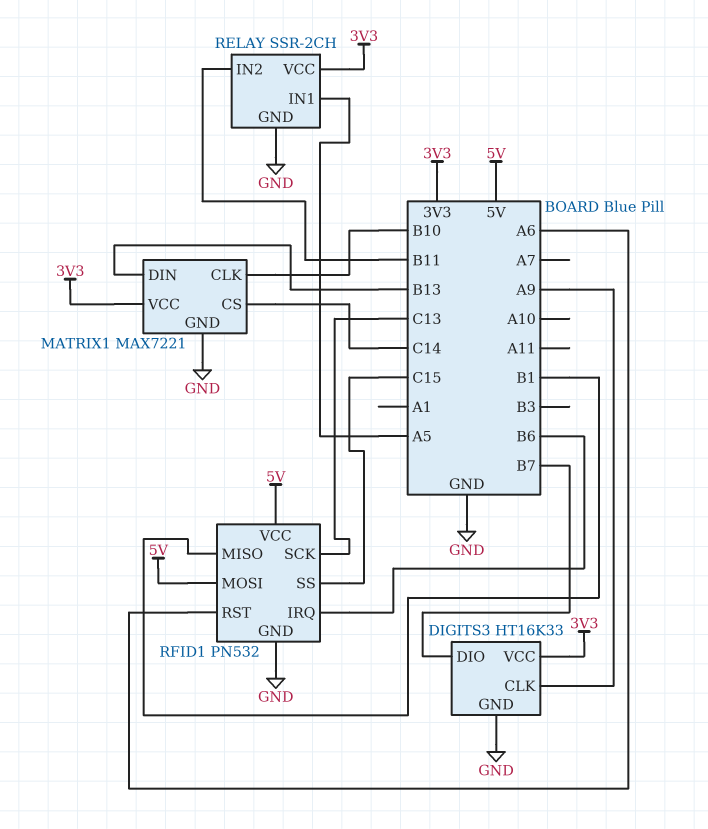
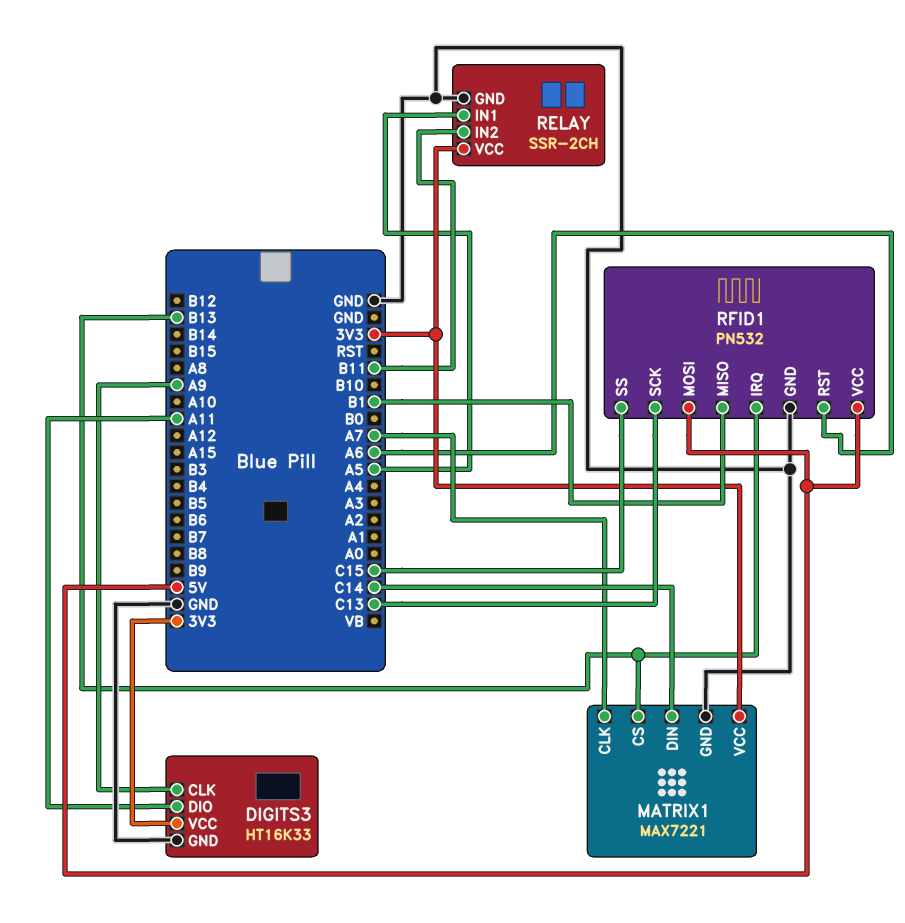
DIGITS3 pin DIO: B7 -> A11
MATRIX1 pin CLK: B10 -> A7
MATRIX1 pin CS: C14 -> B13
MATRIX1 pin DIN: B13 -> C14
RFID1 pin IRQ: B6 -> B13

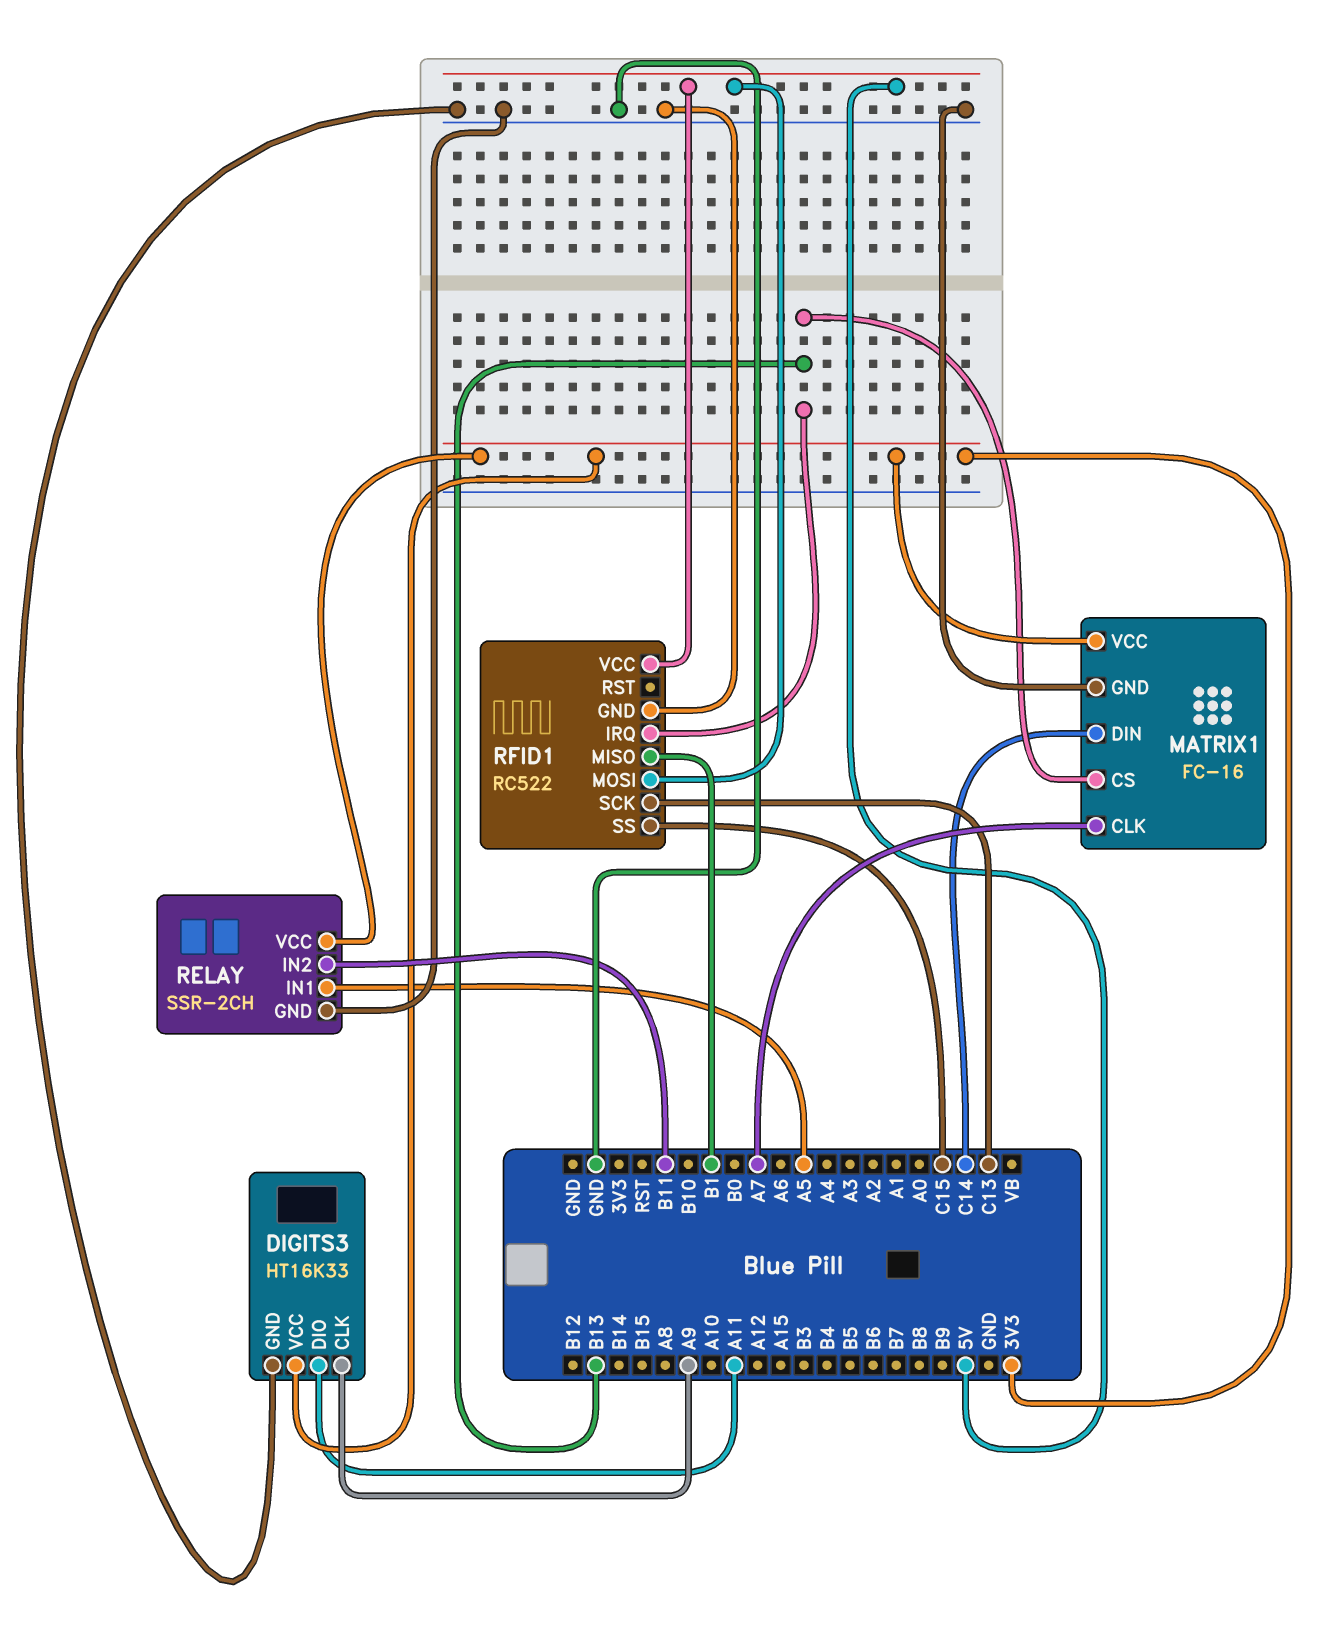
MATRIX1: MAX7221 -> FC-16
RFID1: PN532 -> RC522
RFID1 pin RST: A6 -> none

